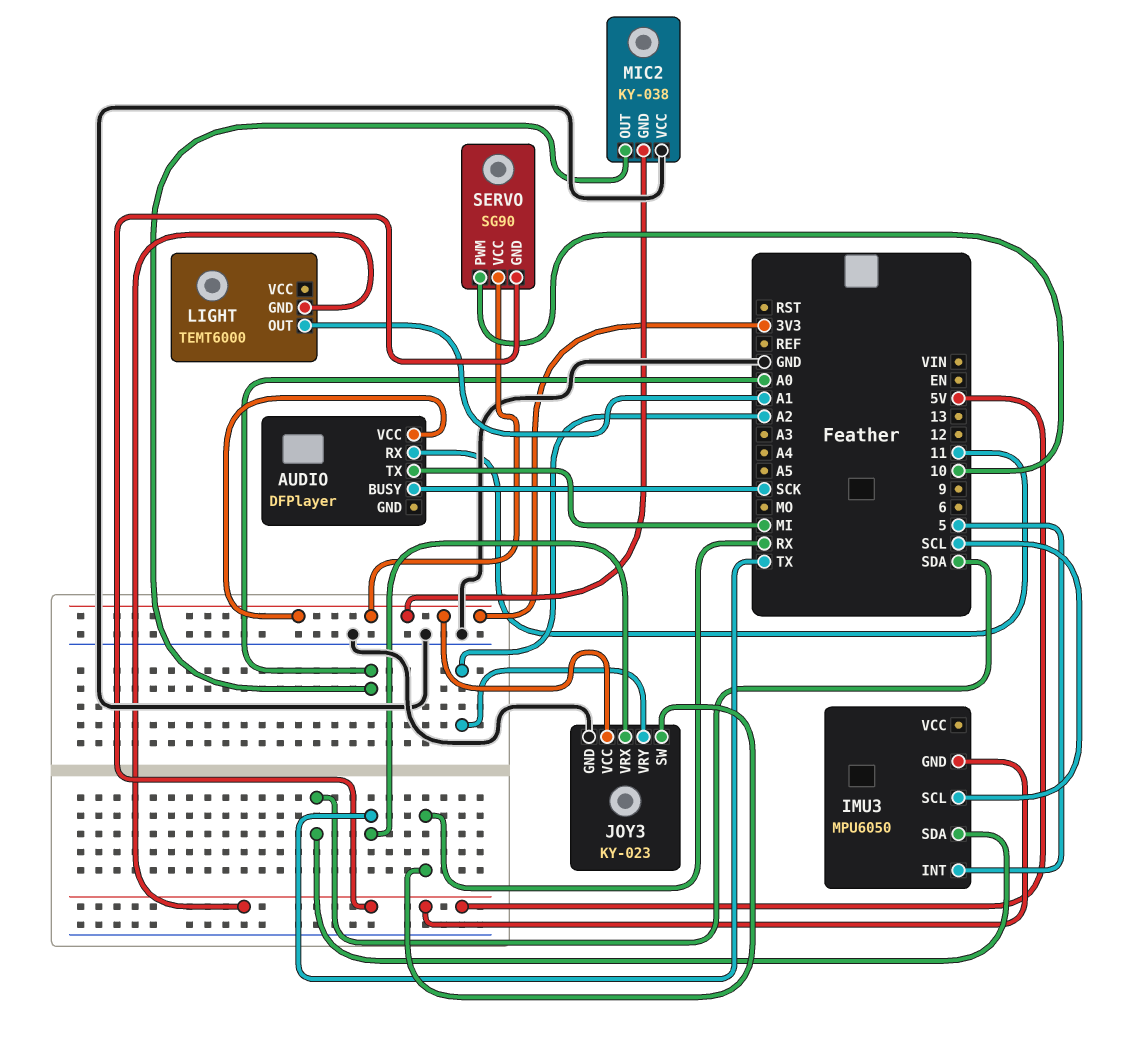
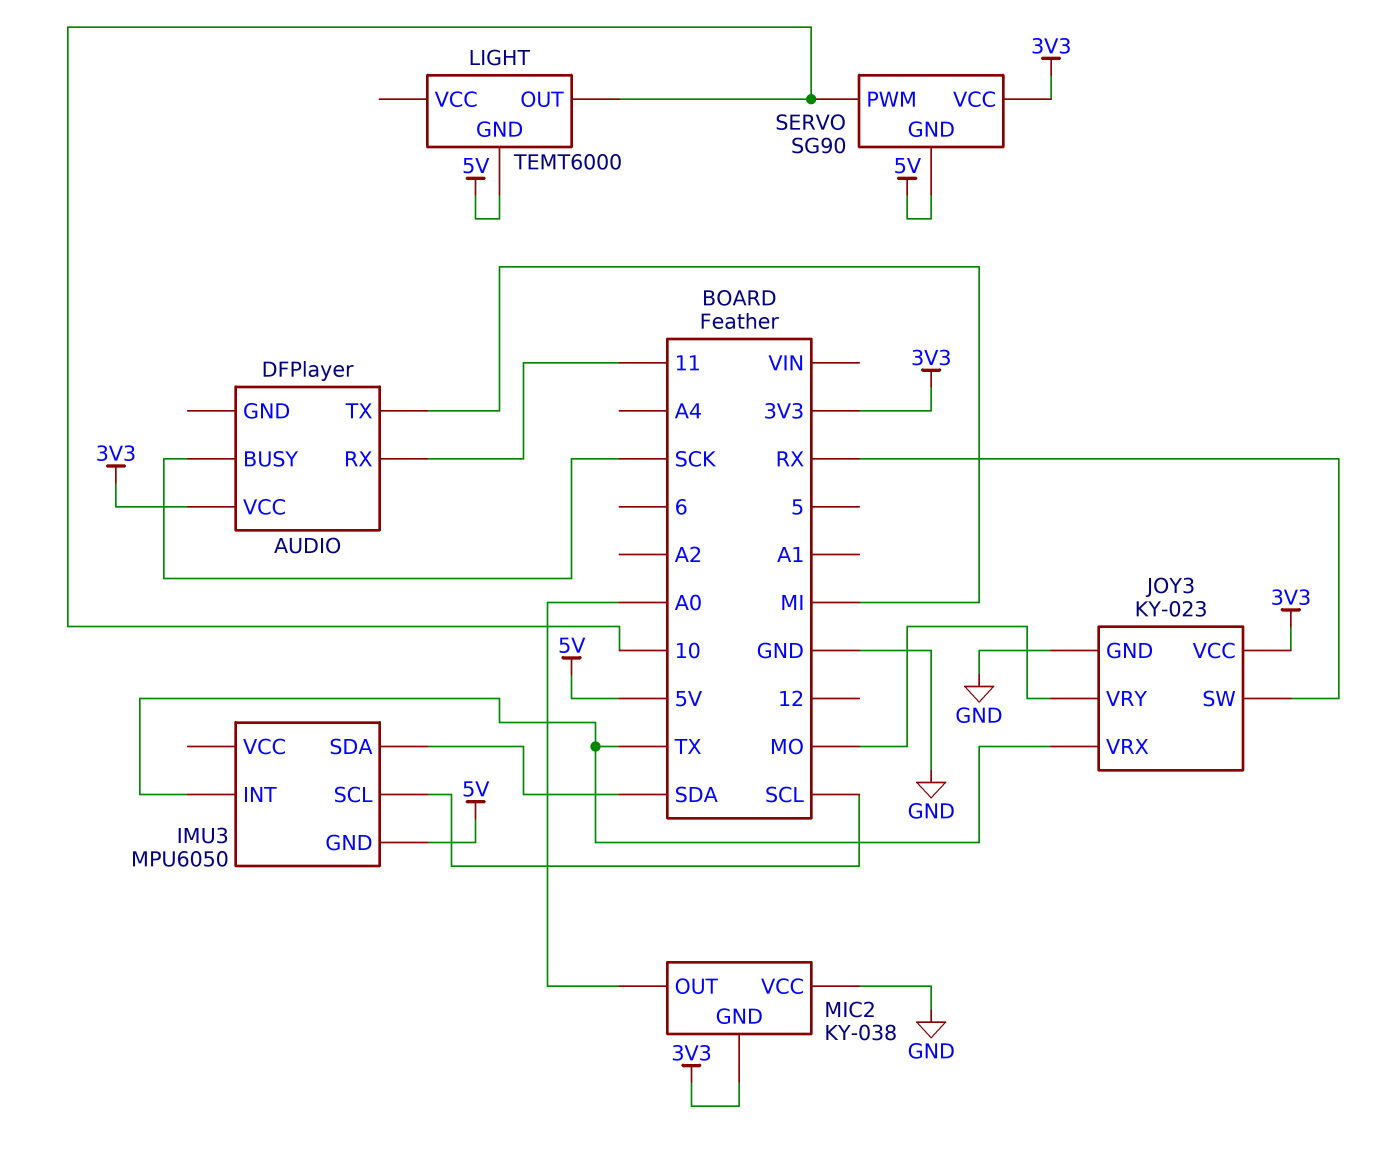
IMU3 pin INT: 5 -> TX
JOY3 pin VRY: A2 -> MO
LIGHT pin OUT: A1 -> 10

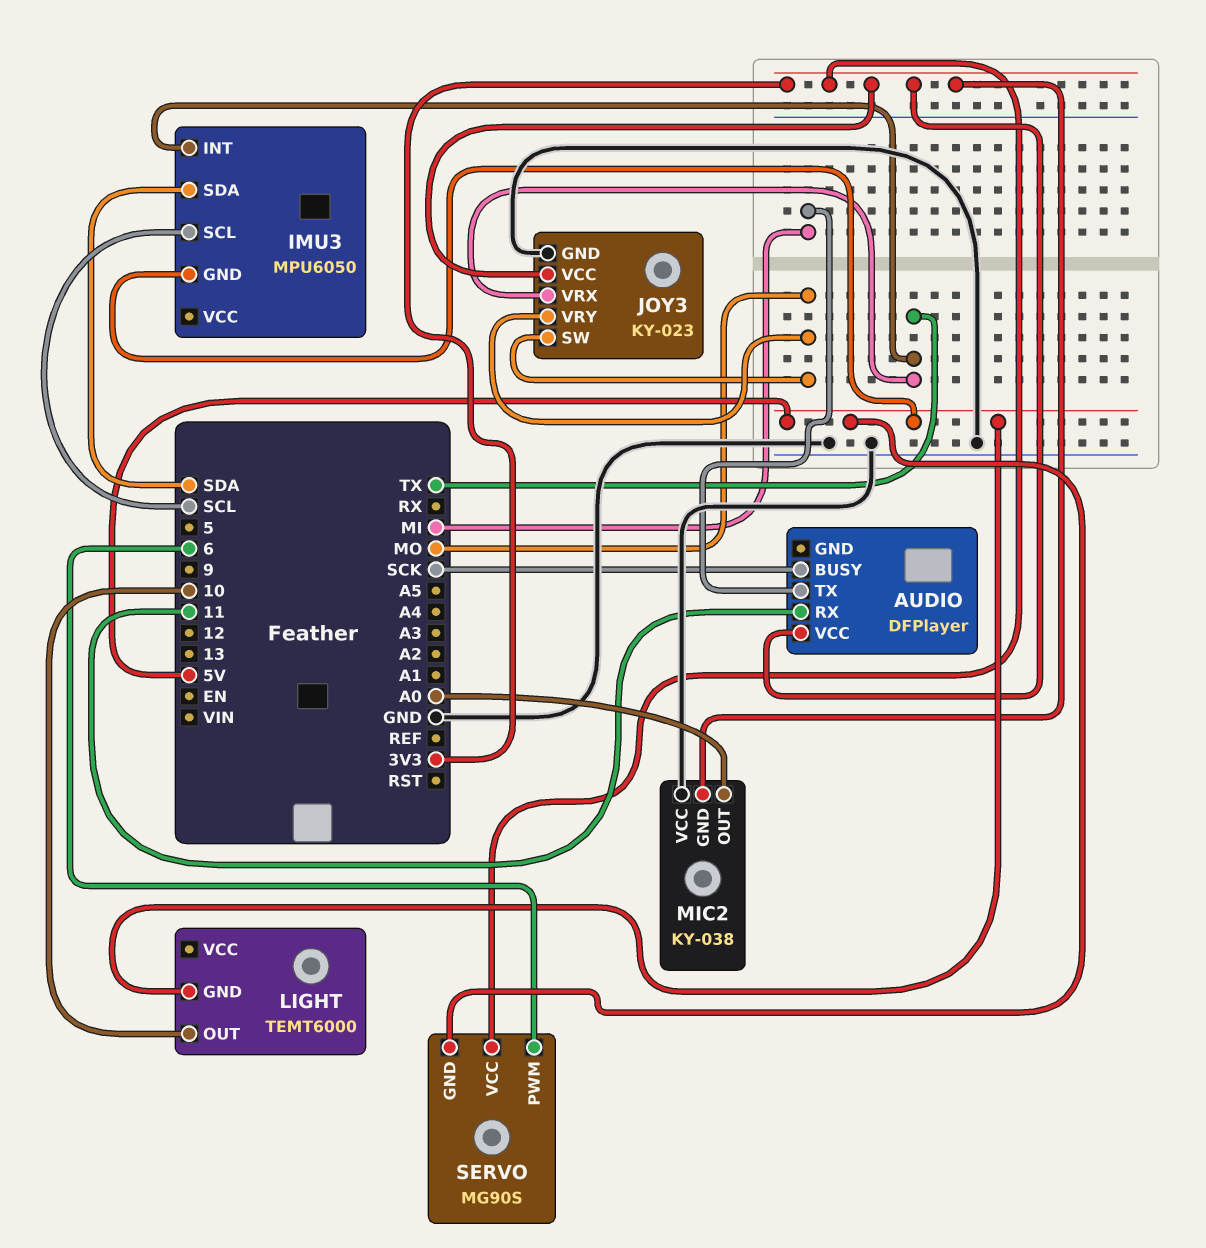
JOY3 pin SW: RX -> MO
SERVO: SG90 -> MG90S
SERVO pin PWM: 10 -> 6

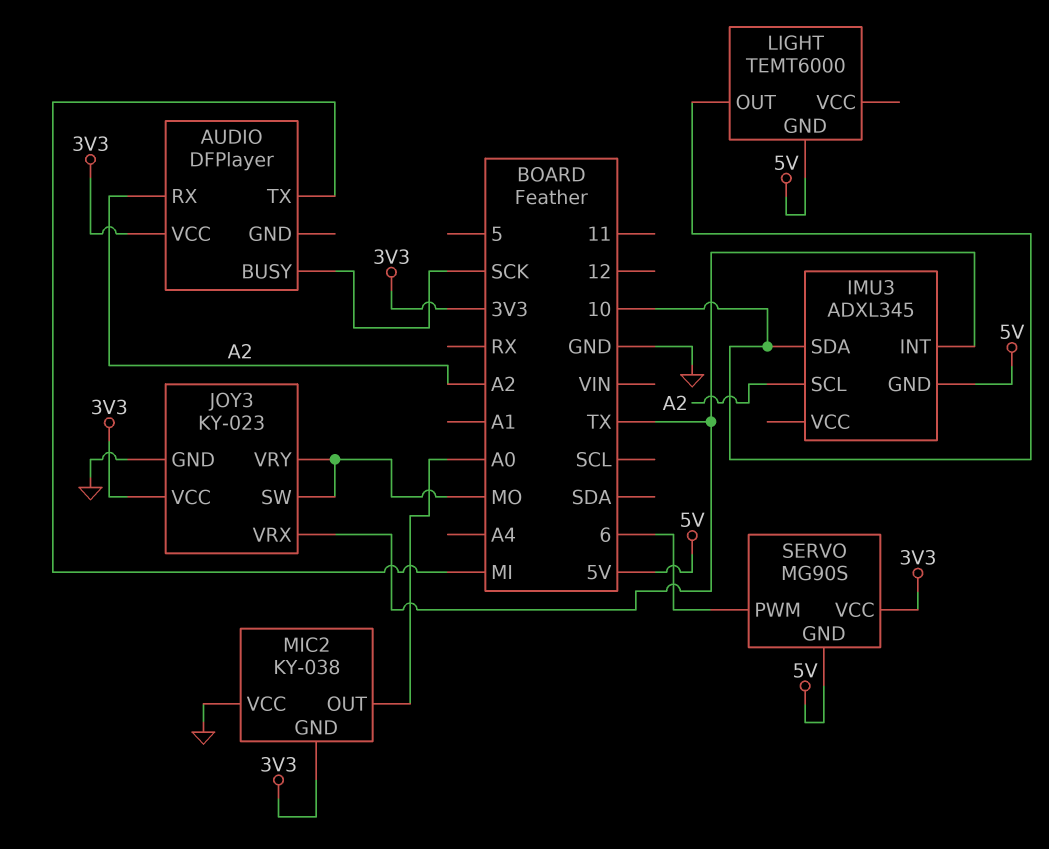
AUDIO pin RX: 11 -> A2
IMU3: MPU6050 -> ADXL345
IMU3 pin SCL: SCL -> A2
IMU3 pin SDA: SDA -> 10

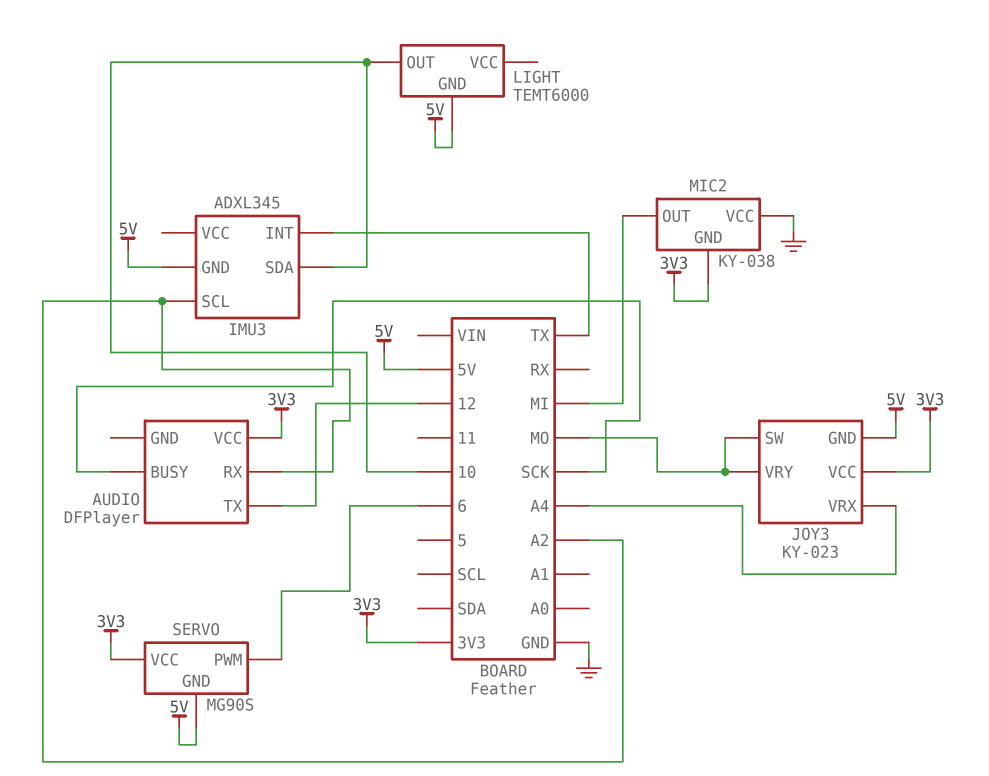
AUDIO pin TX: MI -> 12
JOY3 pin GND: GND -> 5V
JOY3 pin VRX: TX -> A4
MIC2 pin OUT: A0 -> MI

